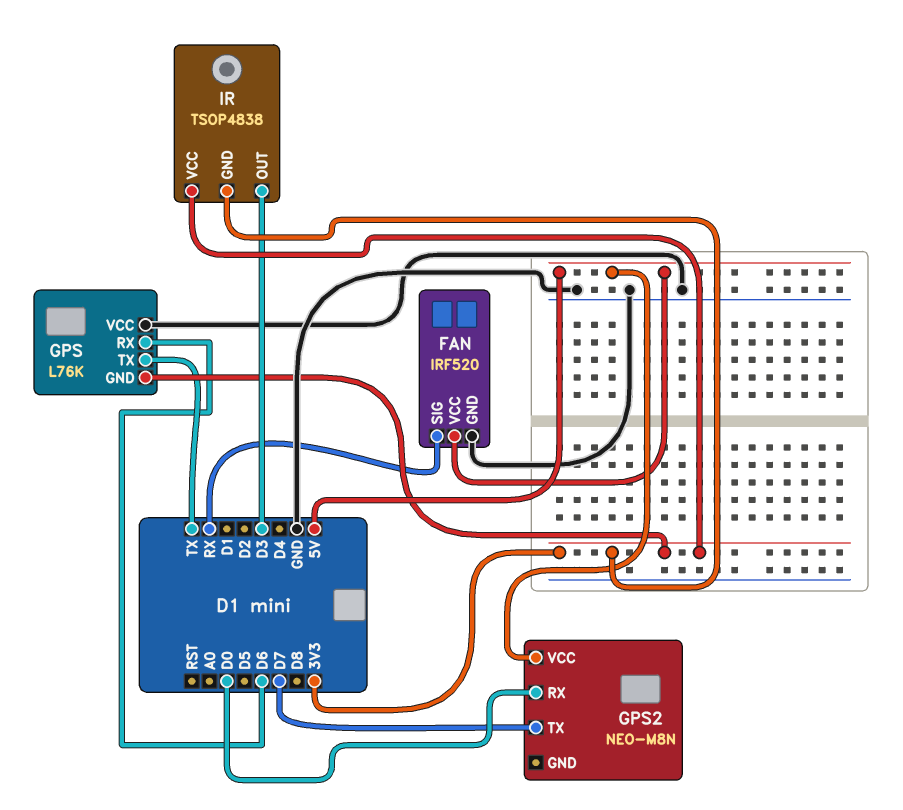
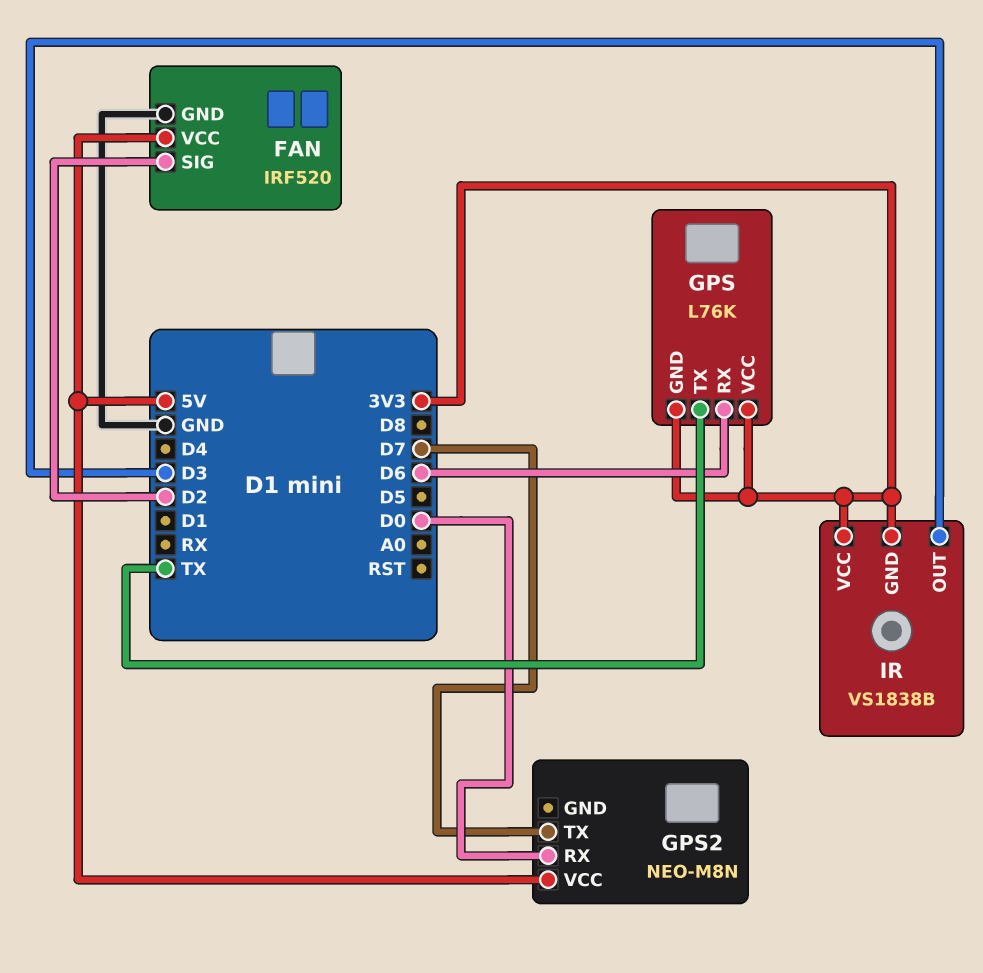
FAN pin SIG: RX -> D2
GPS pin VCC: GND -> 3V3
IR: TSOP4838 -> VS1838B

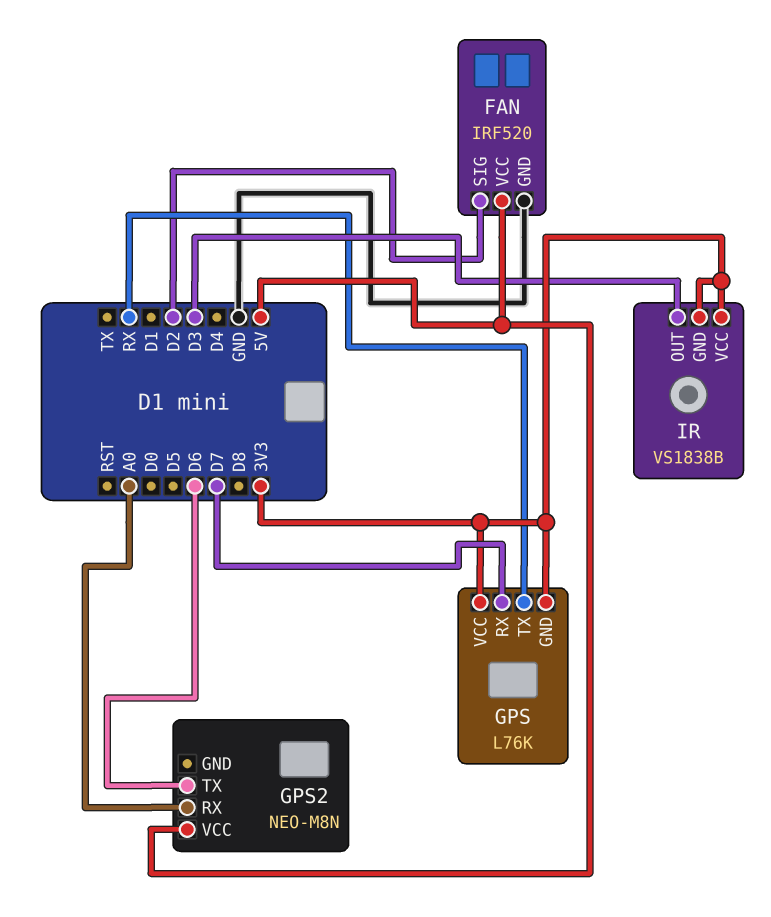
GPS pin RX: D6 -> D7
GPS pin TX: TX -> RX
GPS2 pin RX: D0 -> A0
GPS2 pin TX: D7 -> D6

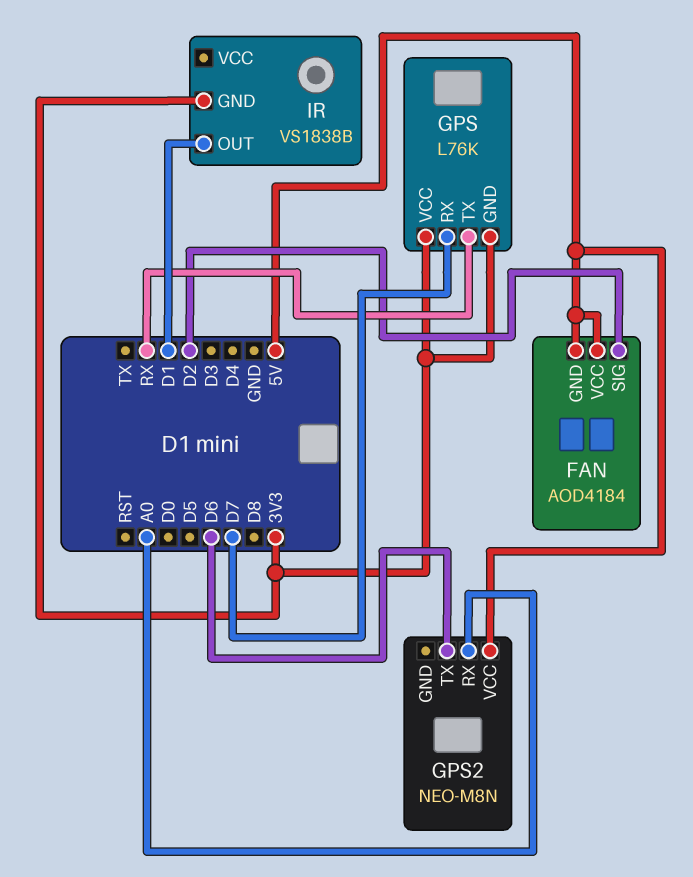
FAN: IRF520 -> AOD4184
FAN pin GND: GND -> 5V
IR pin OUT: D3 -> D1
IR pin VCC: 3V3 -> none

